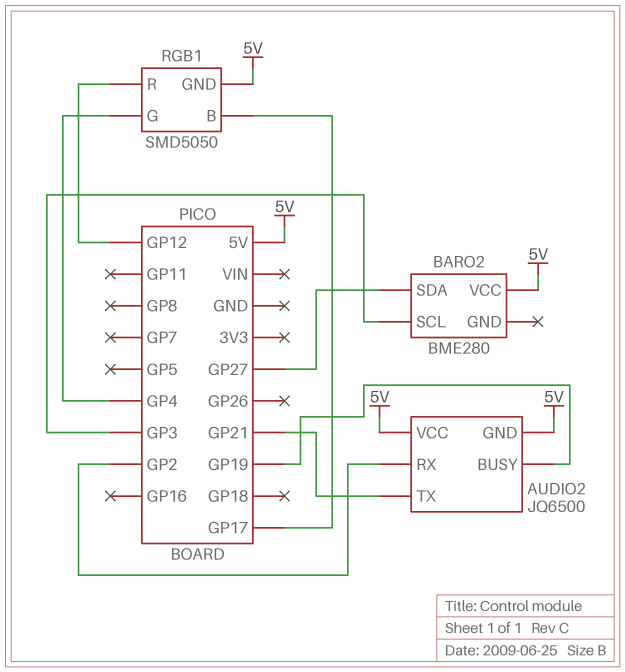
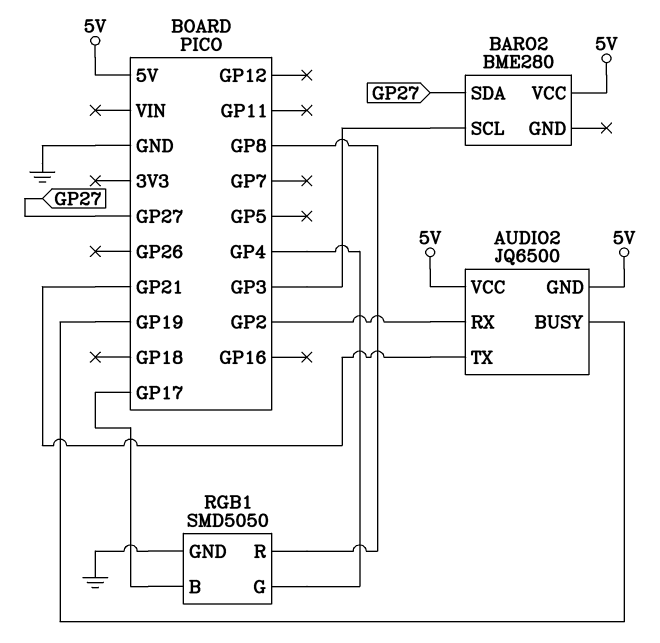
RGB1 pin GND: 5V -> GND
RGB1 pin R: GP12 -> GP8

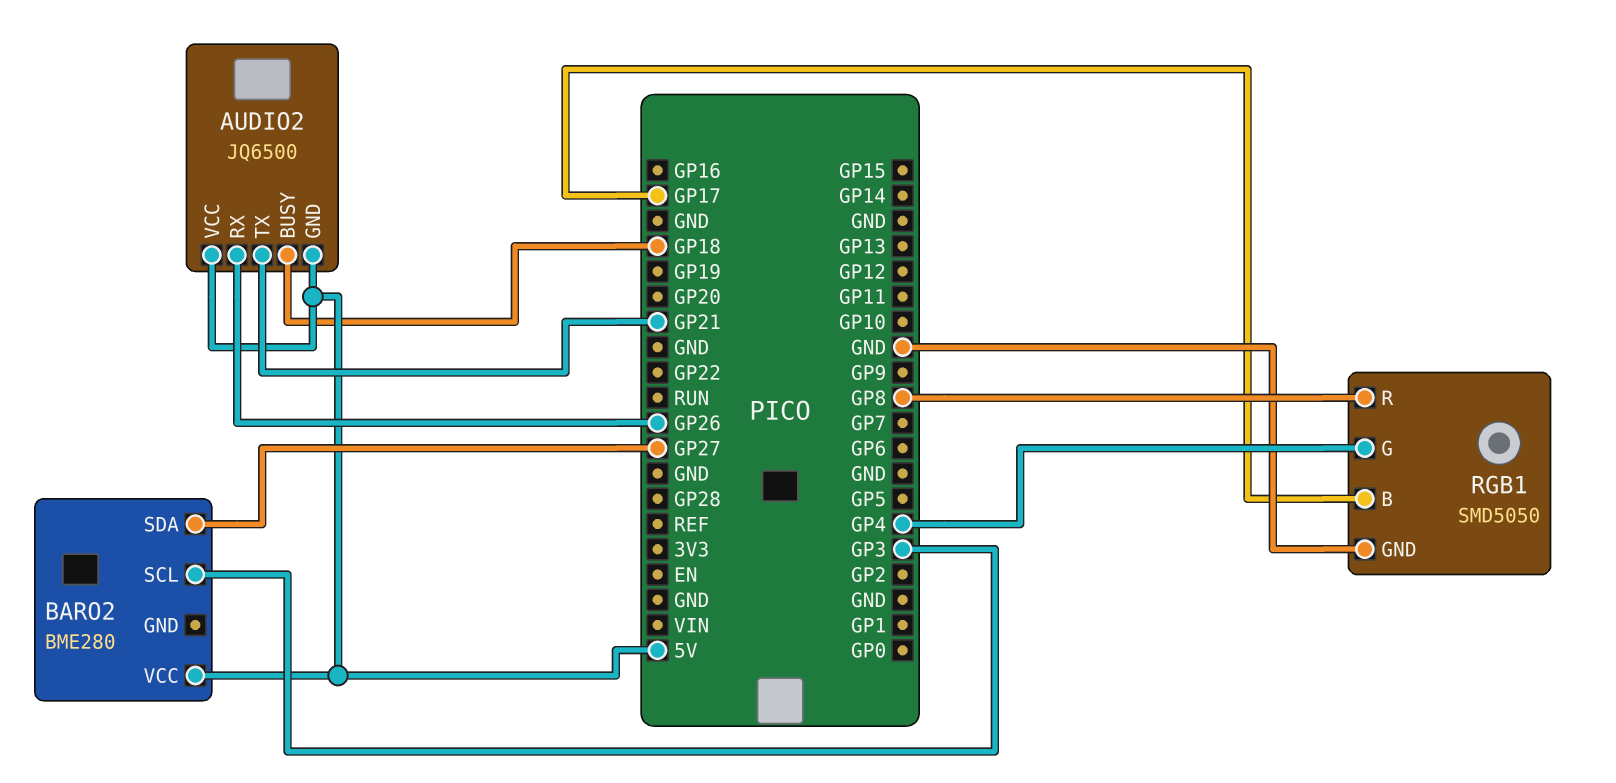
AUDIO2 pin BUSY: GP19 -> GP18
AUDIO2 pin RX: GP2 -> GP26

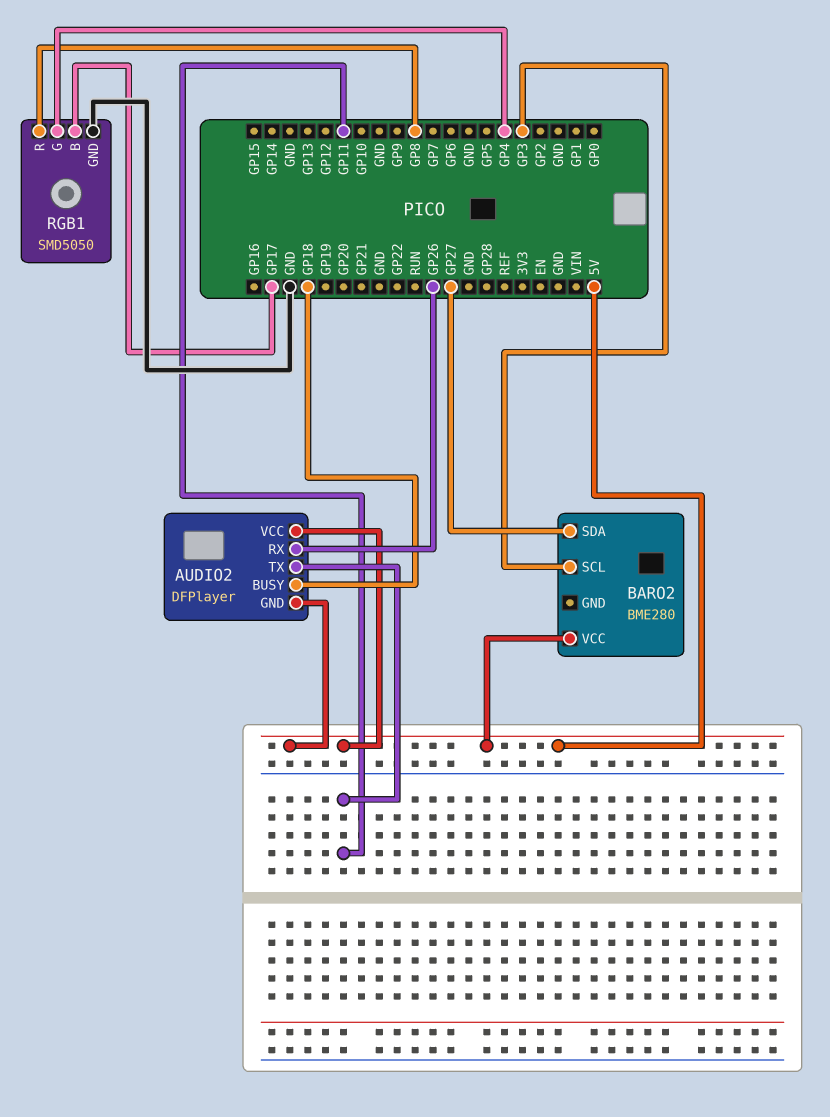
AUDIO2: JQ6500 -> DFPlayer
AUDIO2 pin TX: GP21 -> GP11

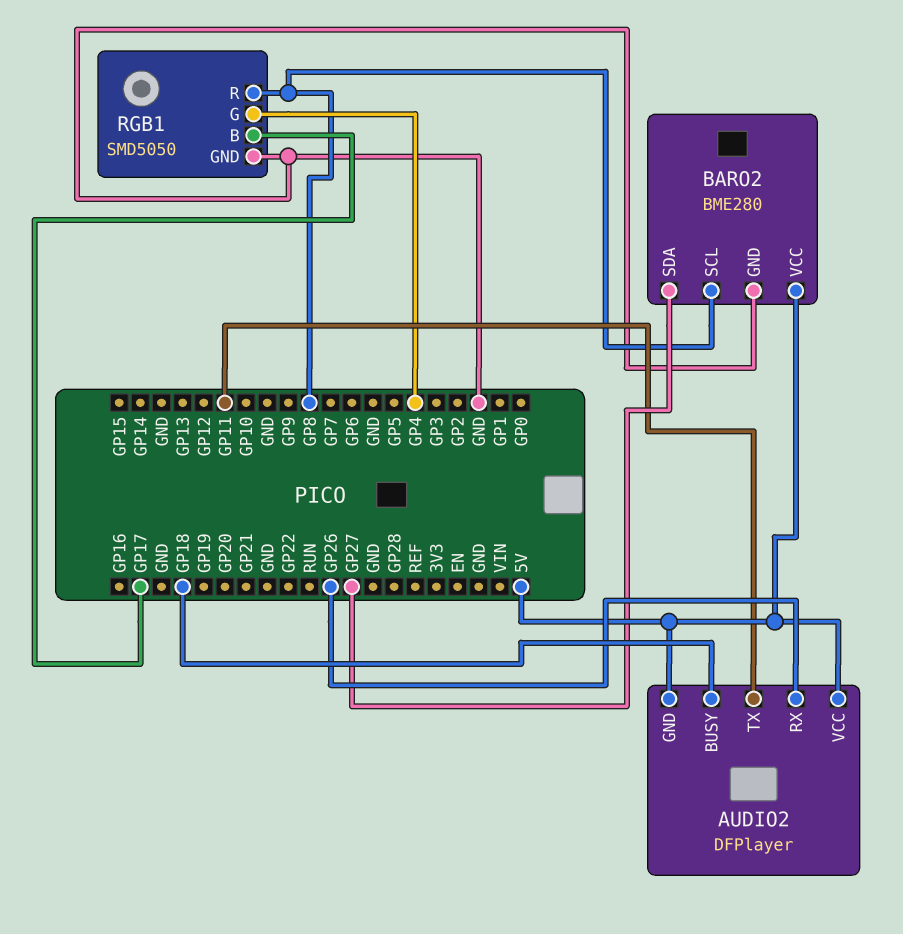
BARO2 pin GND: none -> GND
BARO2 pin SCL: GP3 -> GP8

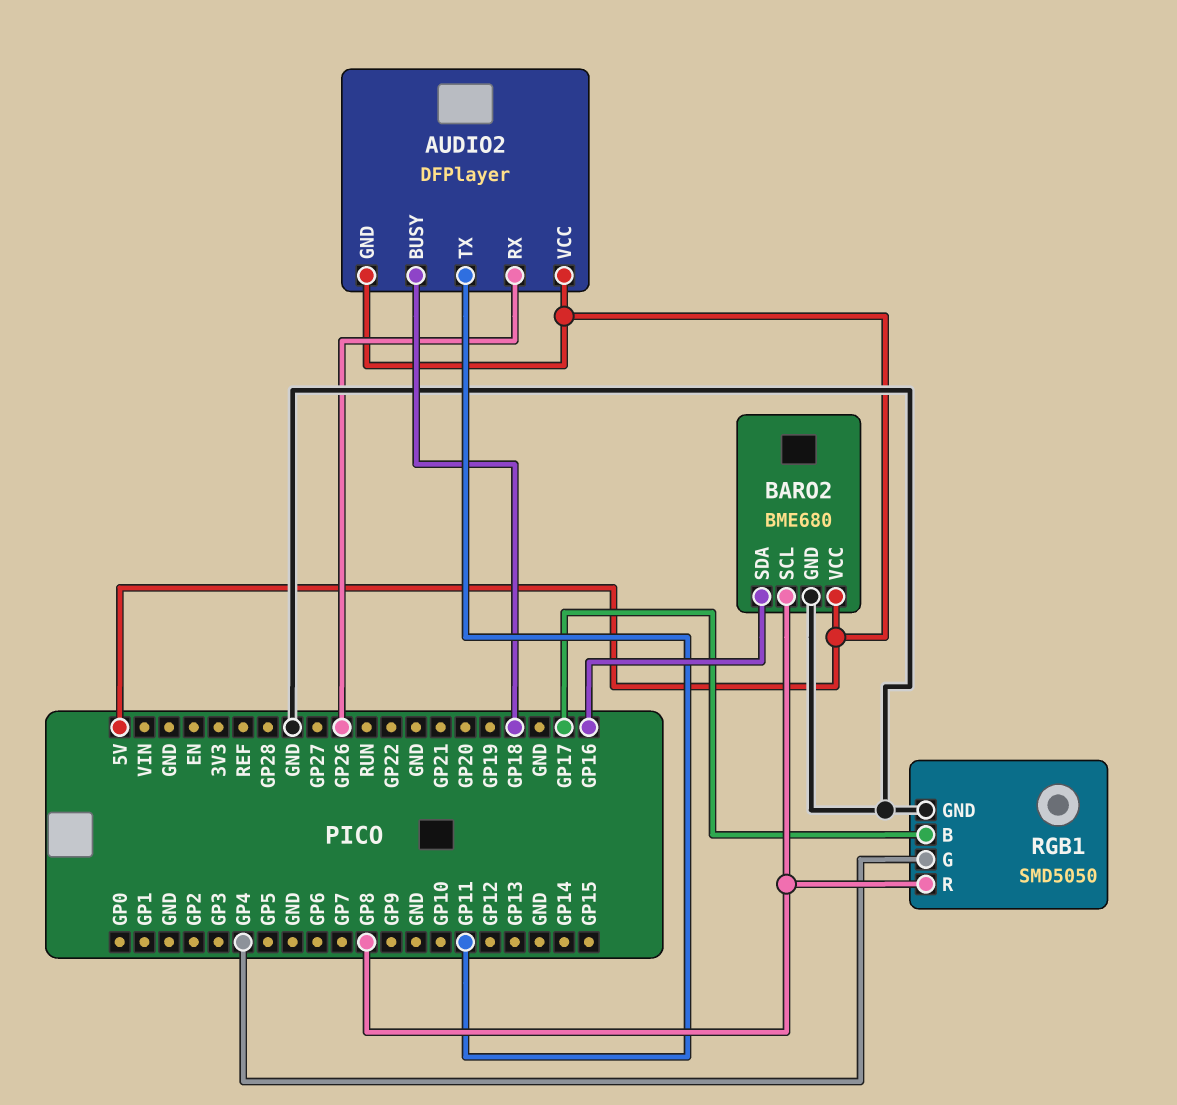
BARO2: BME280 -> BME680
BARO2 pin SDA: GP27 -> GP16

